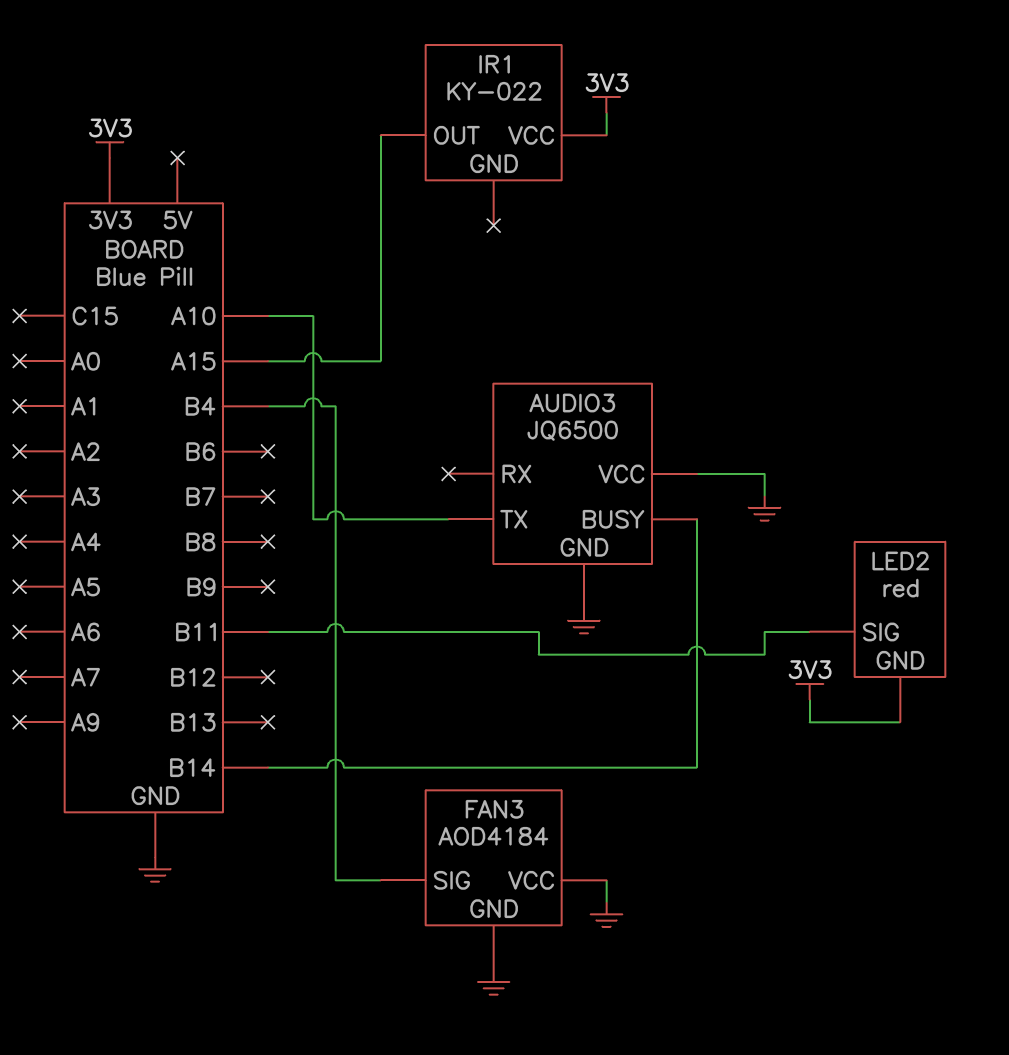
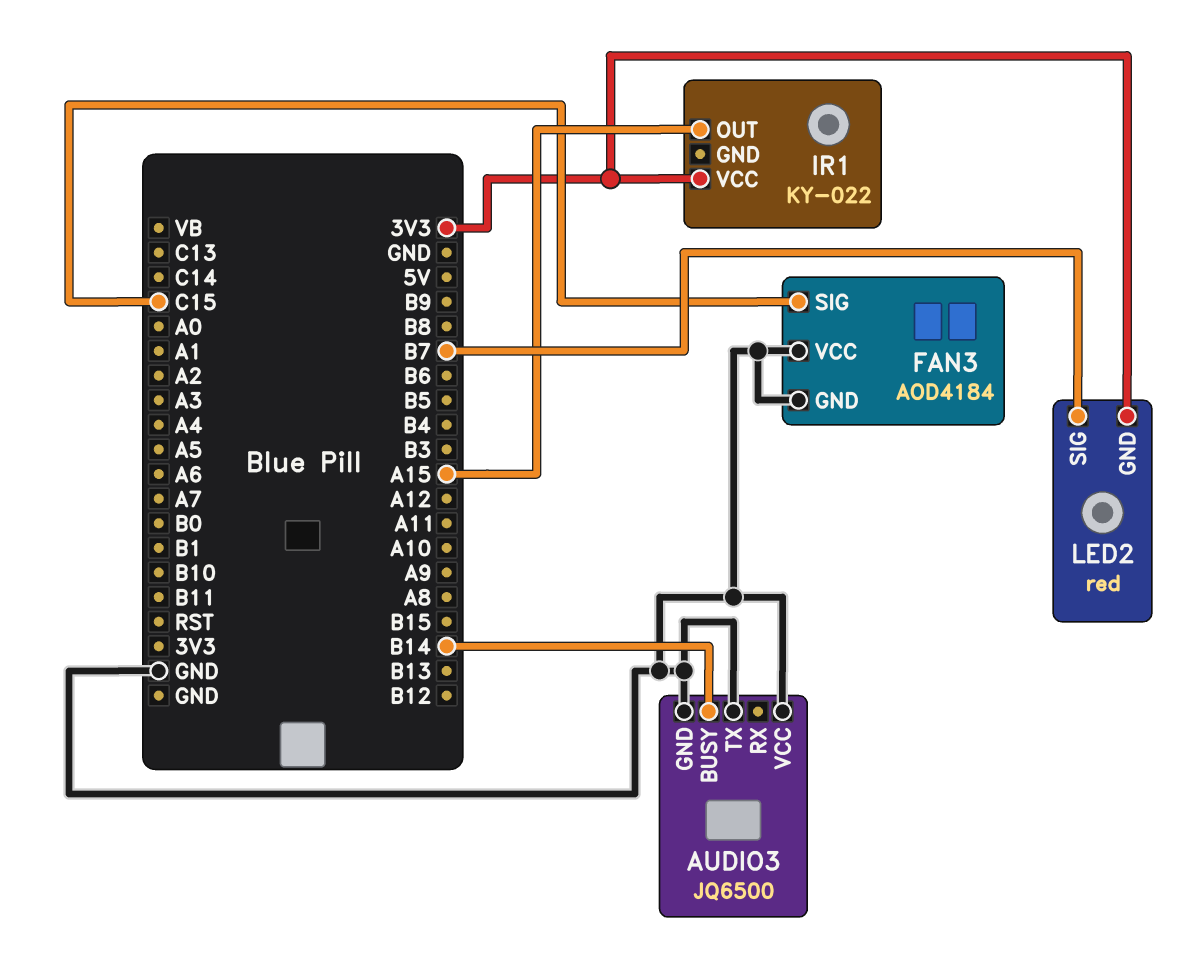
AUDIO3 pin TX: A10 -> GND
FAN3 pin SIG: B4 -> C15
LED2 pin SIG: B11 -> B7

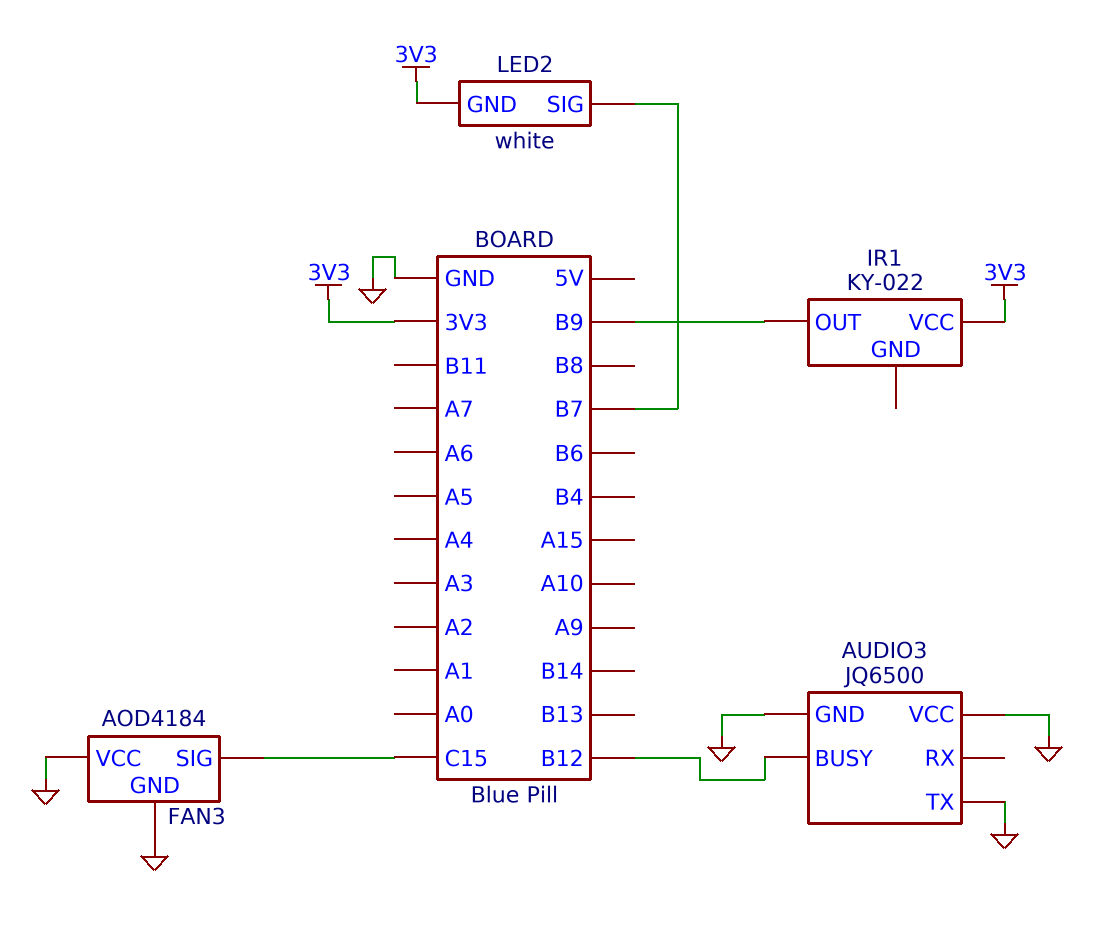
AUDIO3 pin BUSY: B14 -> B12
IR1 pin OUT: A15 -> B9
LED2: red -> white

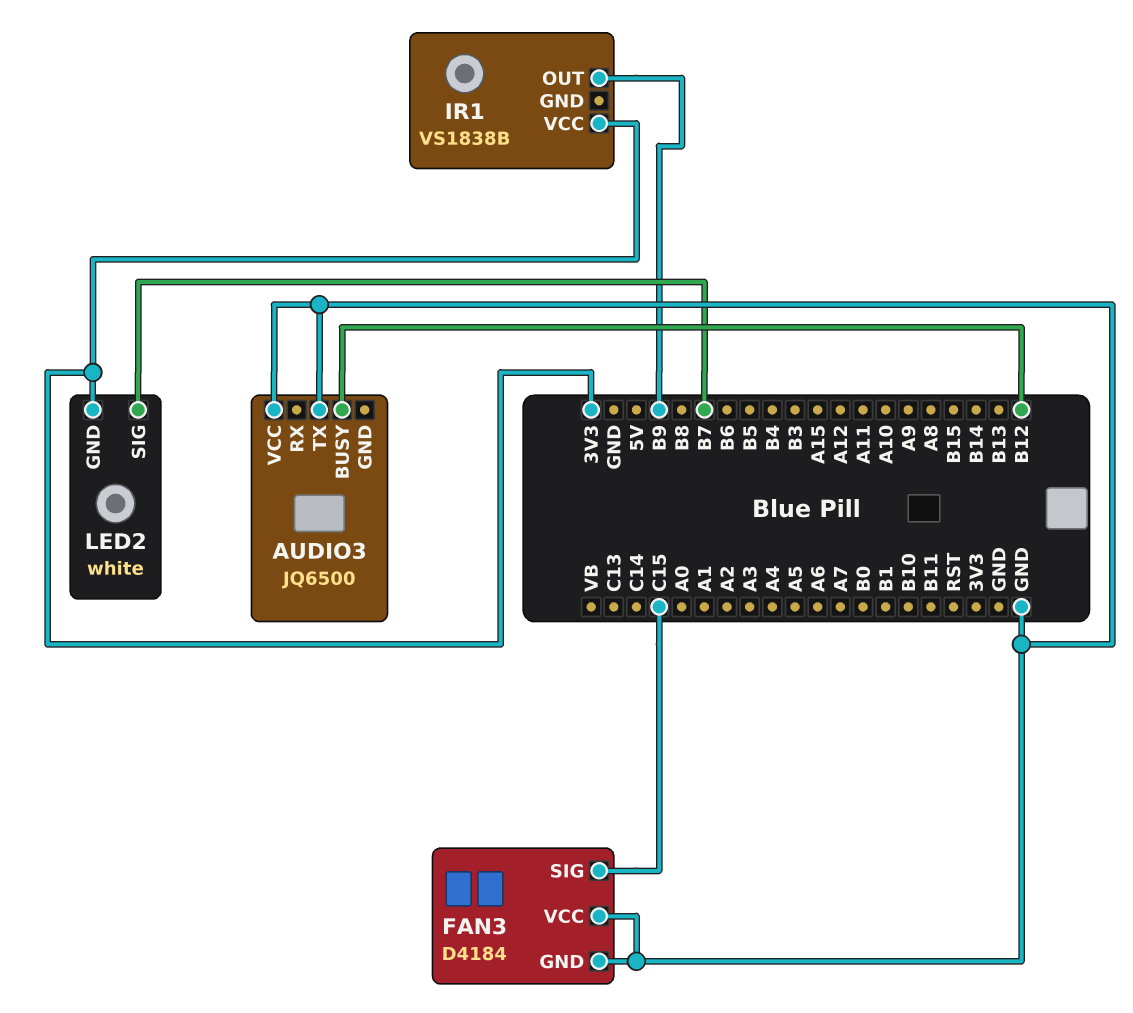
AUDIO3 pin GND: GND -> none
FAN3: AOD4184 -> D4184
IR1: KY-022 -> VS1838B

